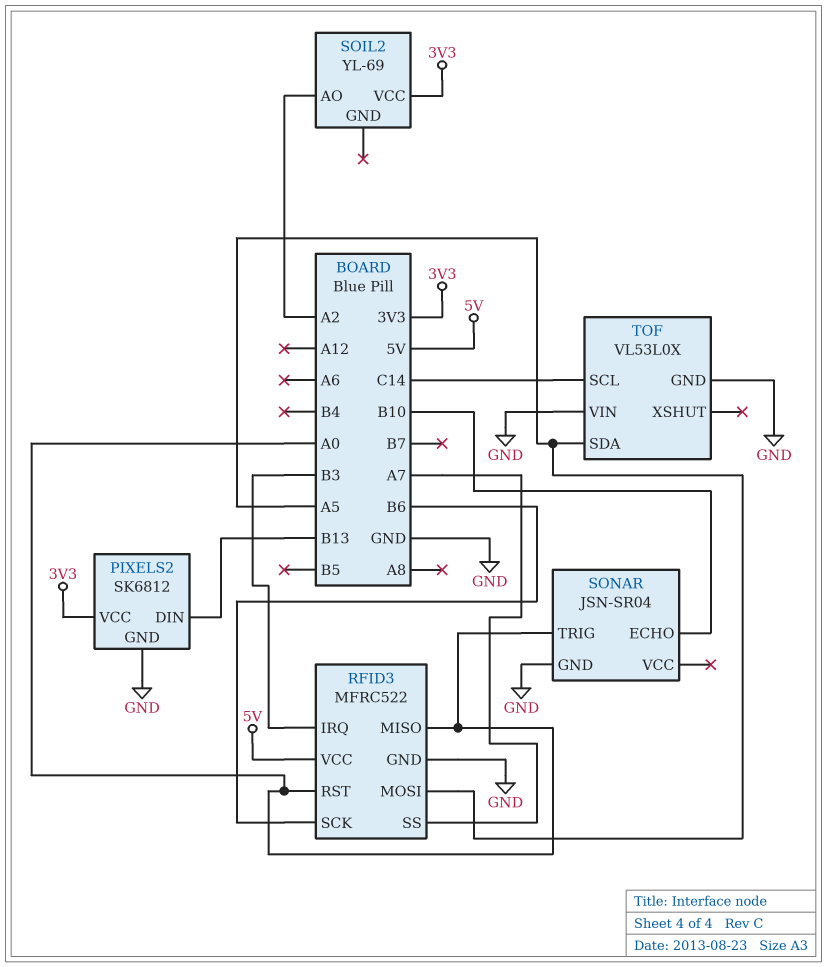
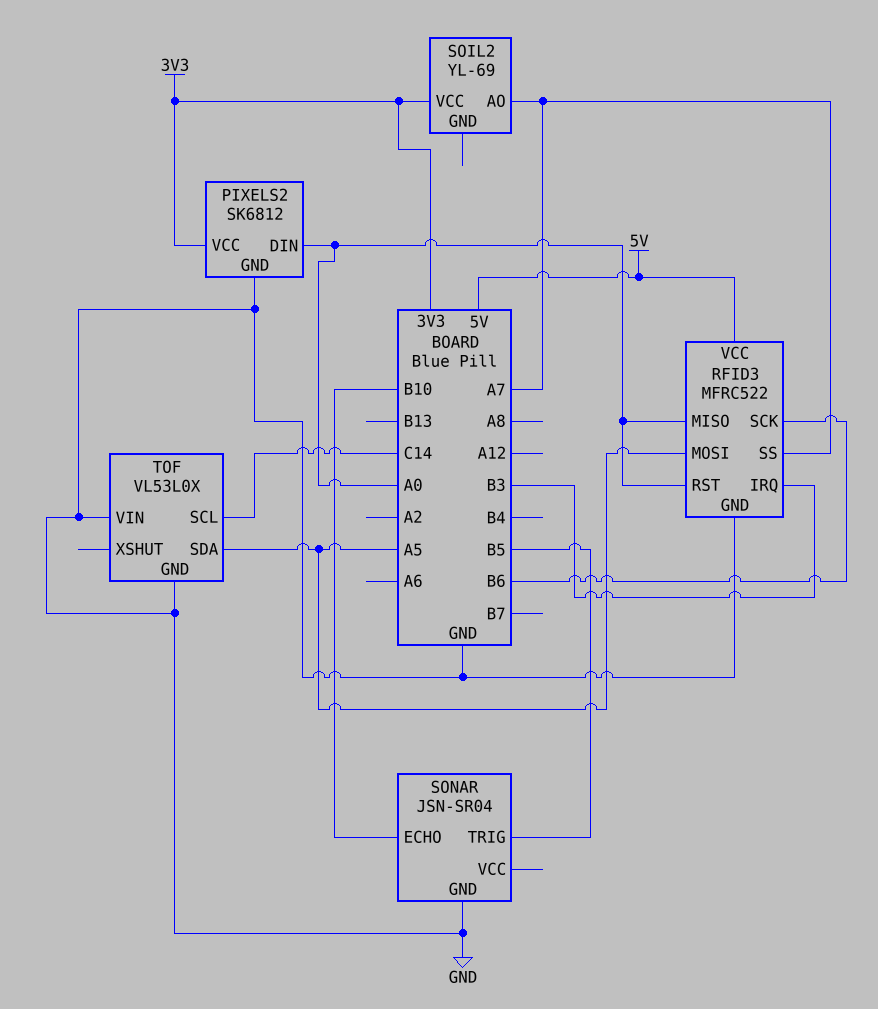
PIXELS2 pin DIN: B13 -> A0
SOIL2 pin AO: A2 -> A7
SONAR pin TRIG: A0 -> B5

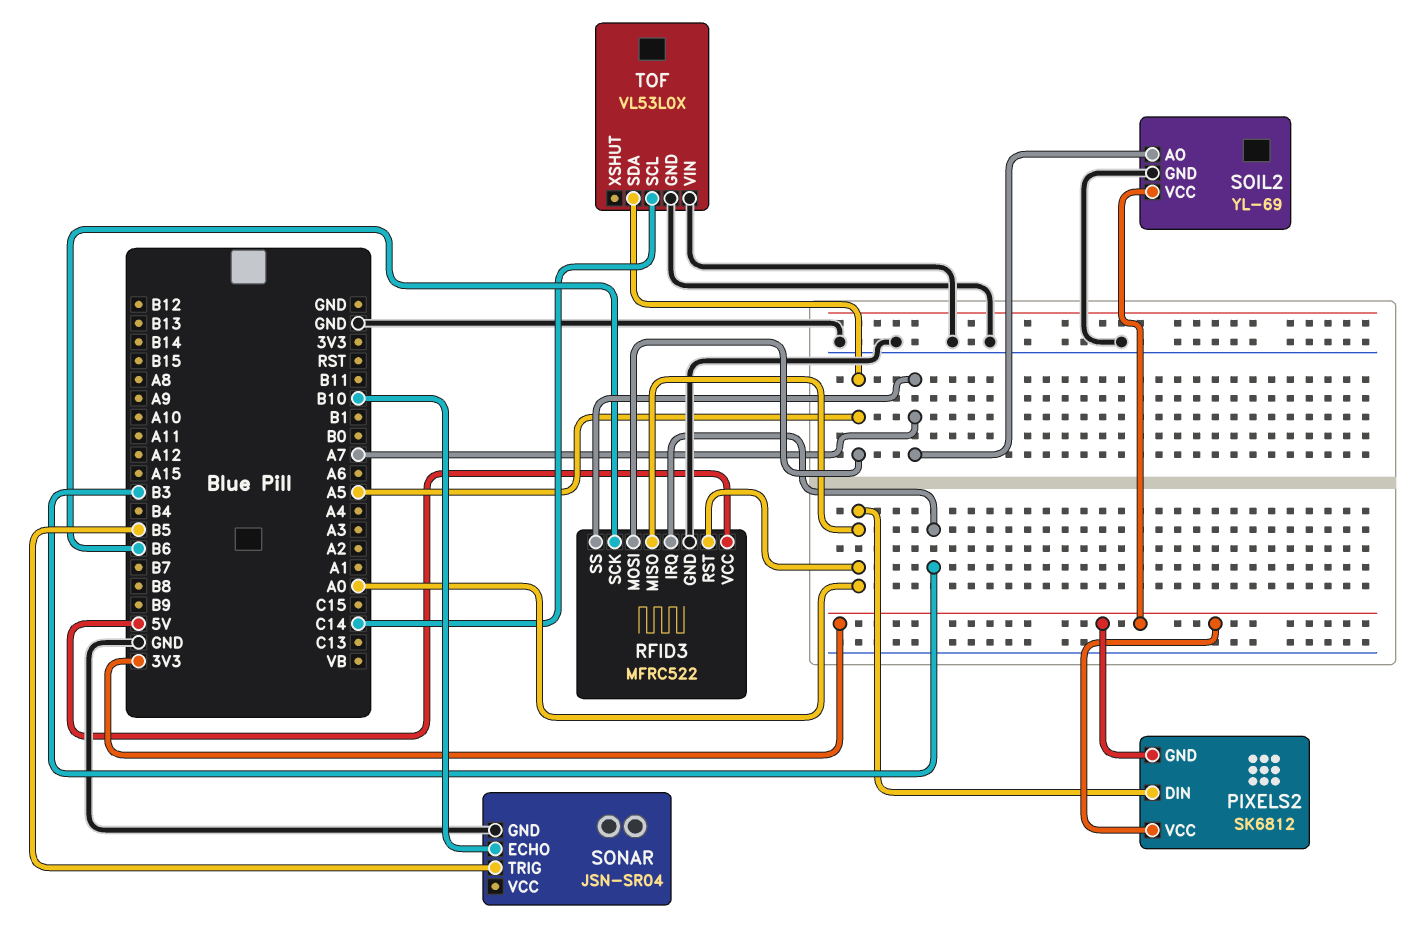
PIXELS2 pin GND: GND -> 3V3
SOIL2 pin GND: none -> GND

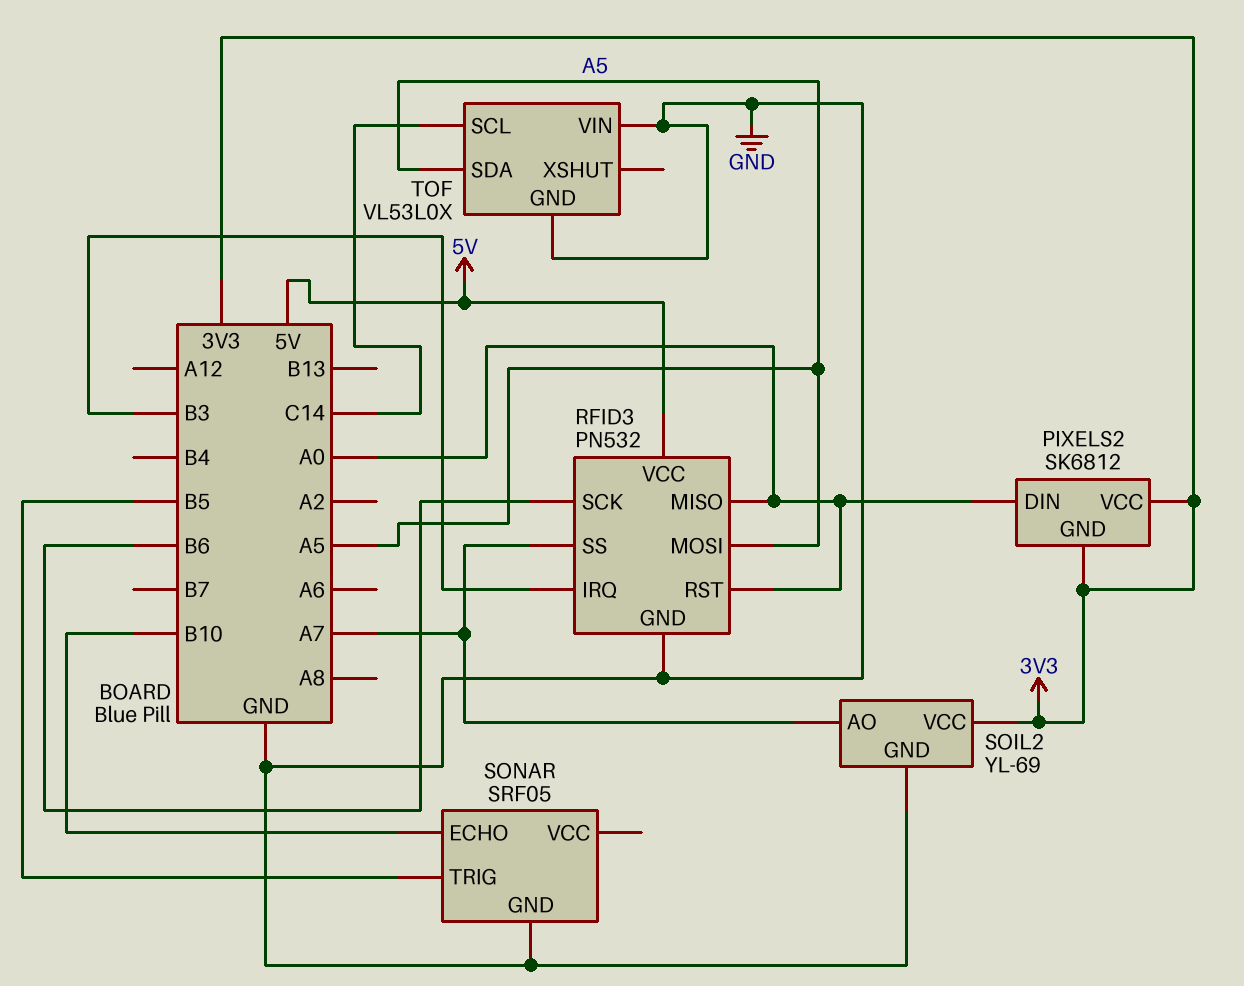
RFID3: MFRC522 -> PN532
SONAR: JSN-SR04 -> SRF05

